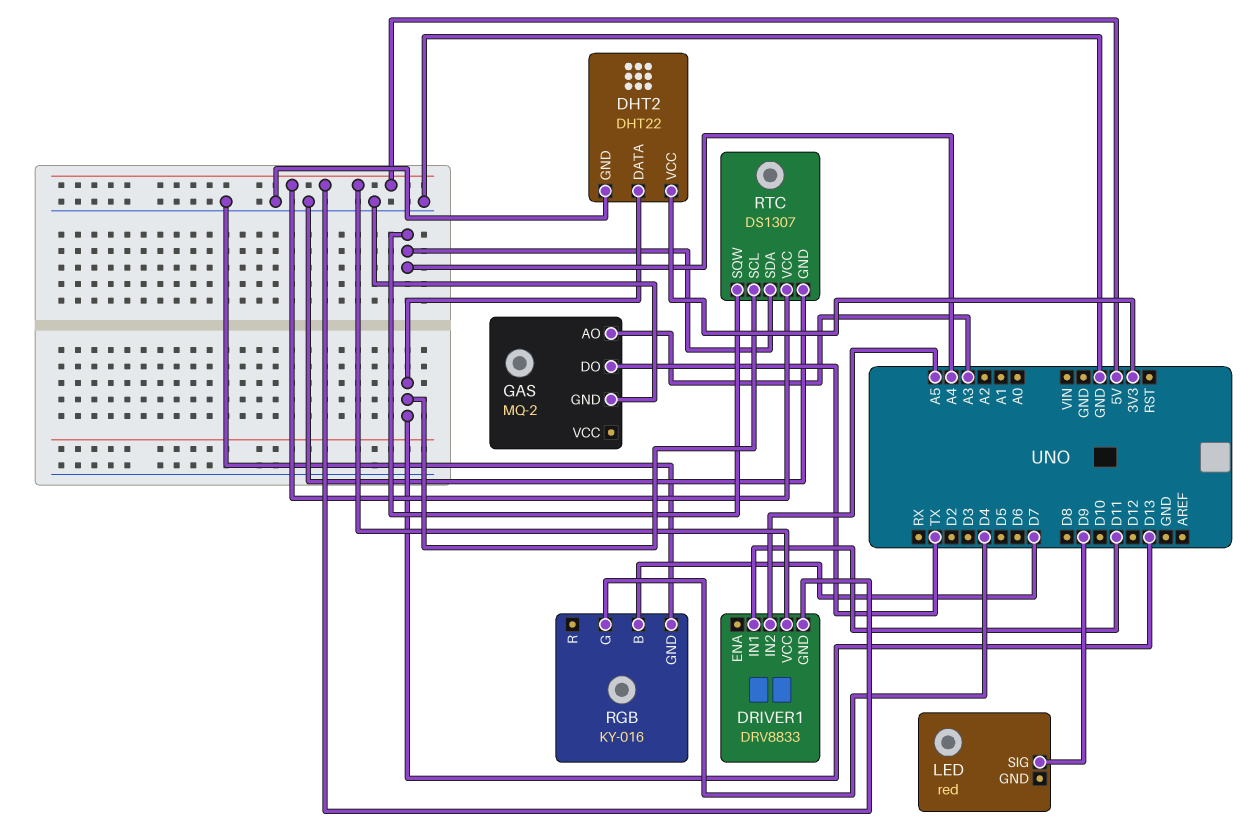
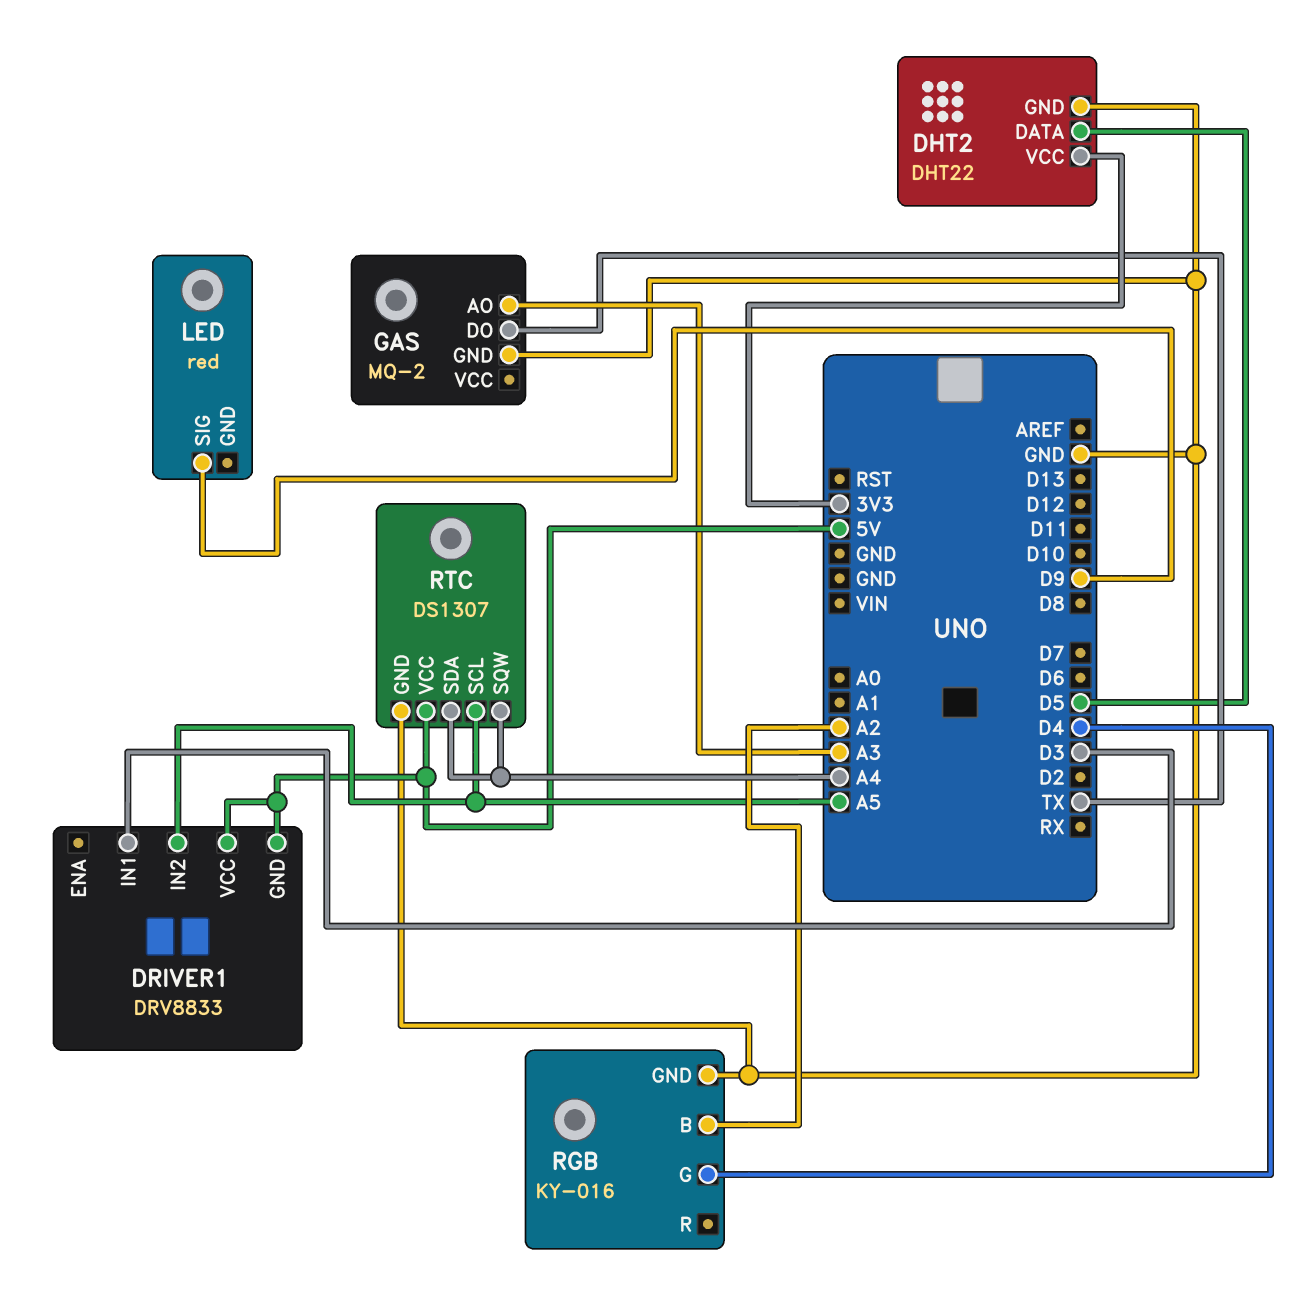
DHT2 pin DATA: D13 -> D5
DRIVER1 pin IN1: D11 -> D3
RGB pin B: D7 -> A2
RTC pin SCL: D13 -> A5

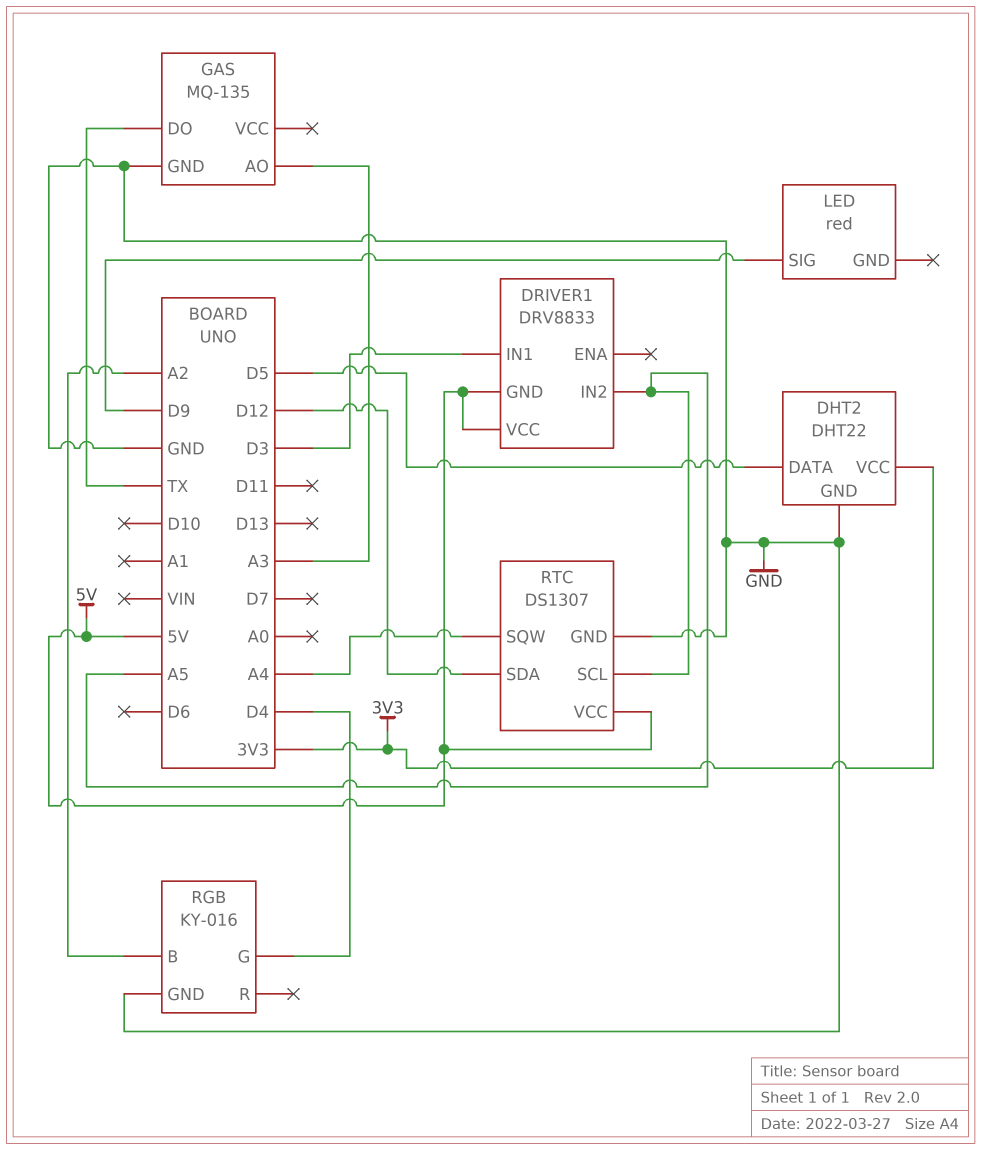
GAS: MQ-2 -> MQ-135
RTC pin SDA: A4 -> D12

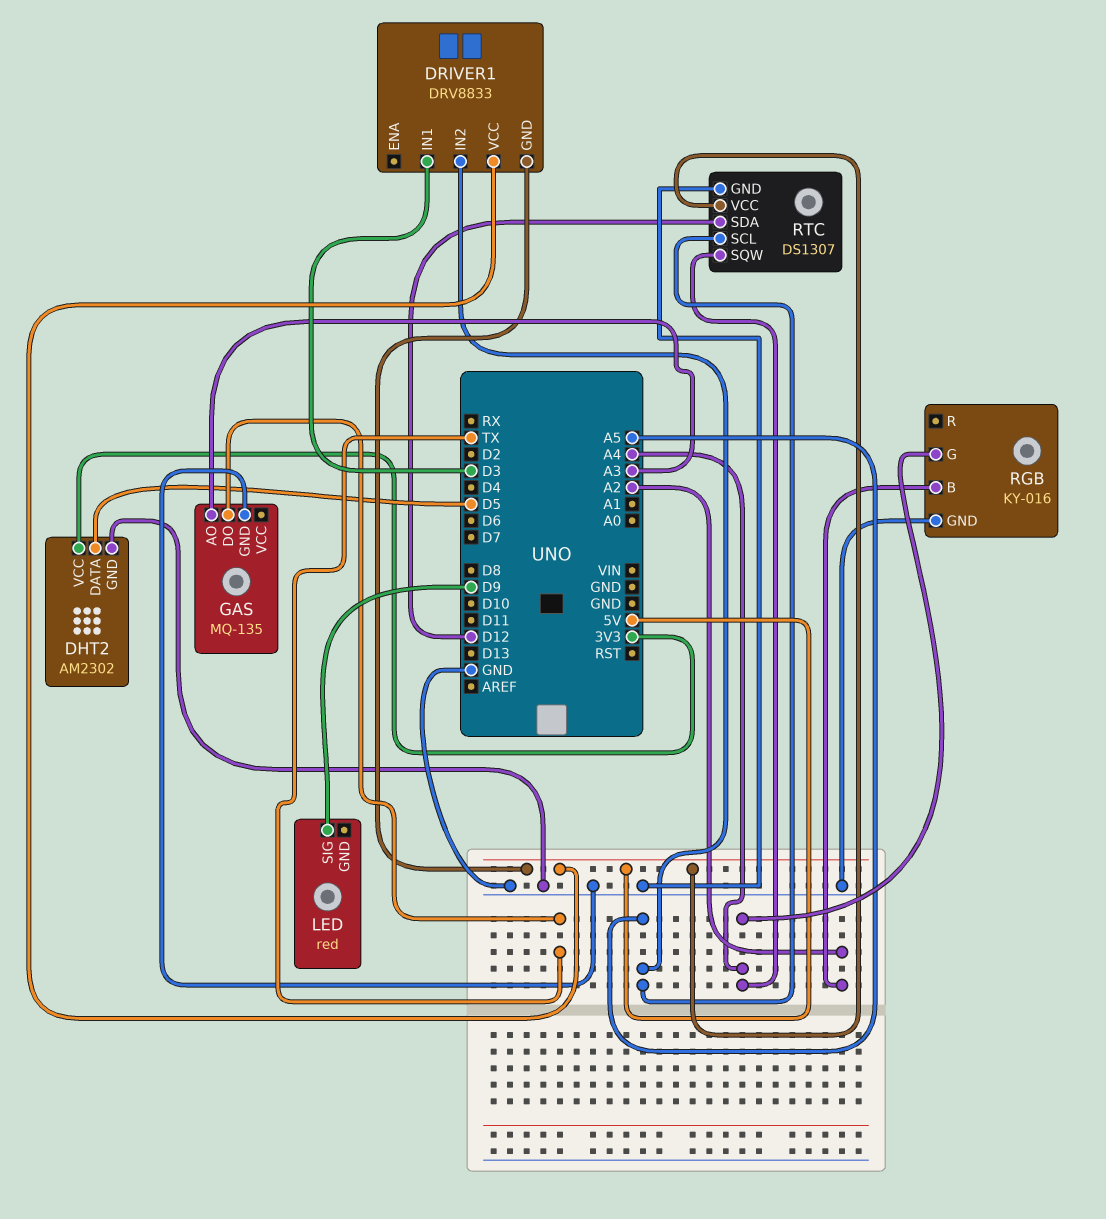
DHT2: DHT22 -> AM2302
RGB pin G: D4 -> A4

